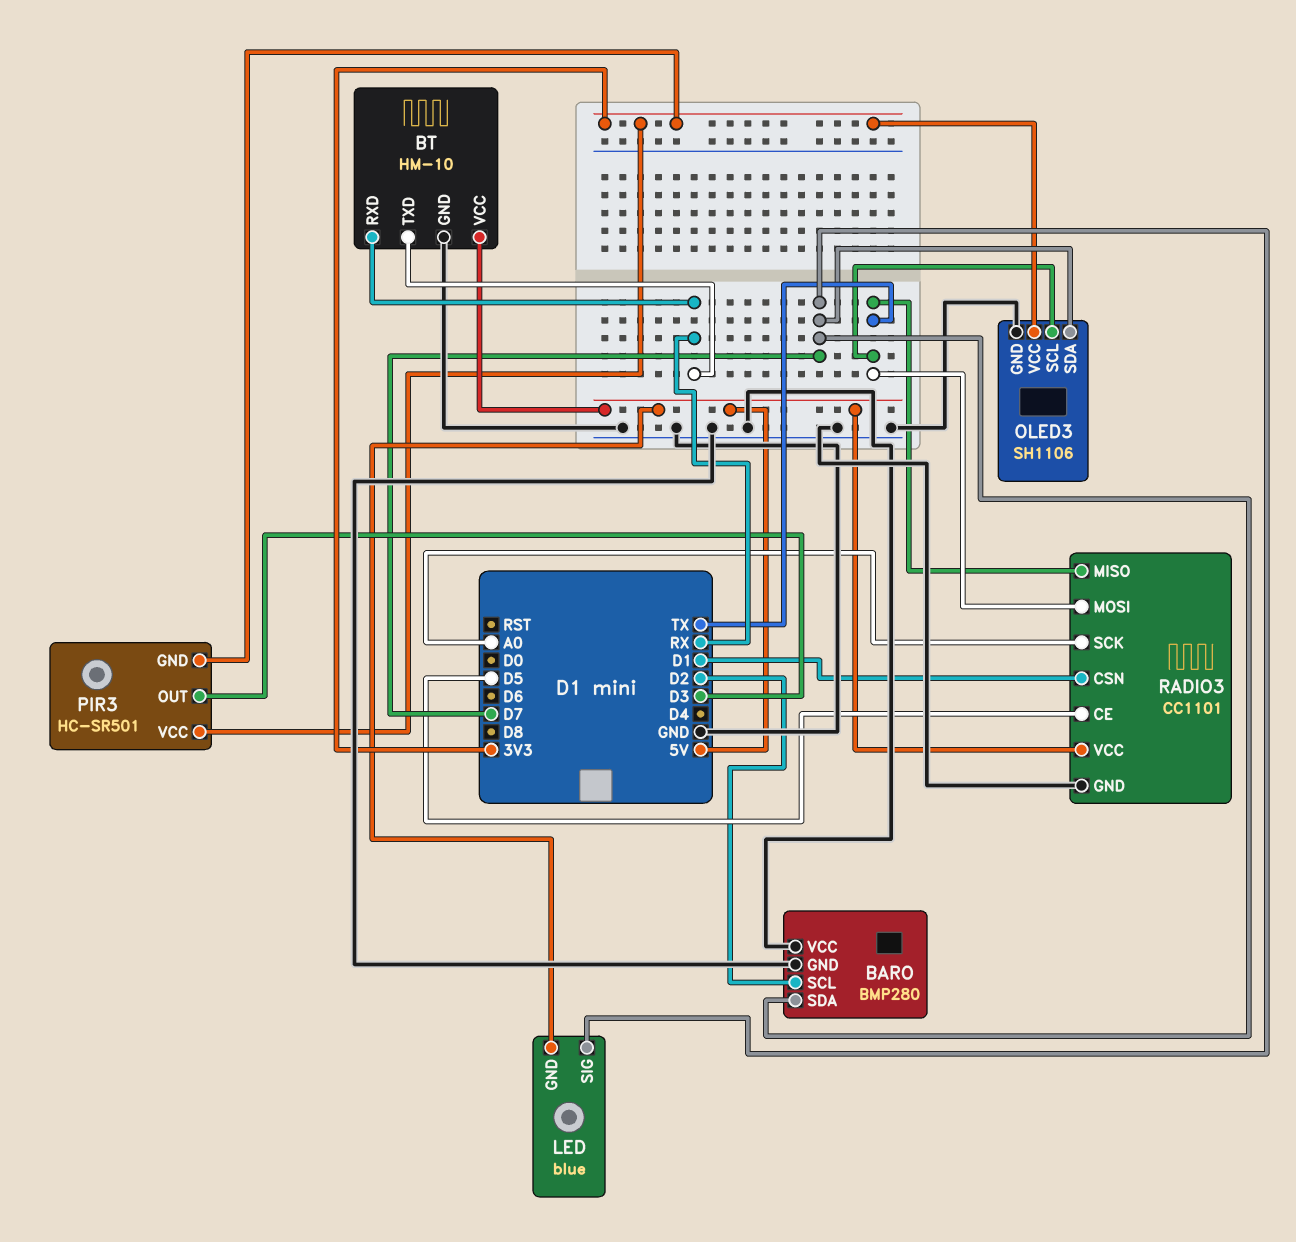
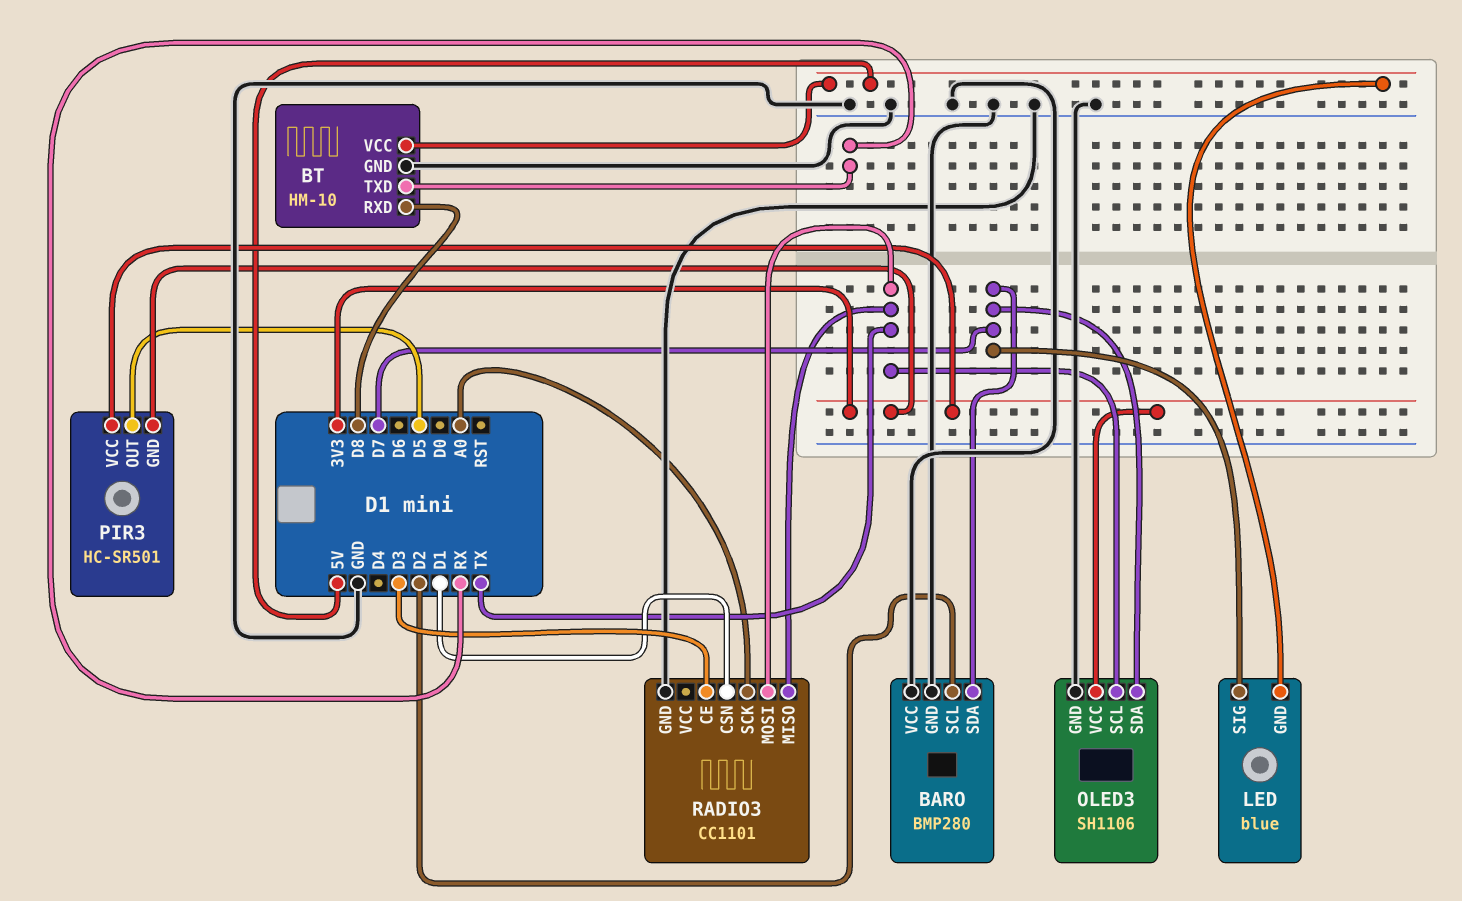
BT pin RXD: RX -> D8
PIR3 pin OUT: D3 -> D5
RADIO3 pin CE: D5 -> D3
RADIO3 pin VCC: 5V -> none

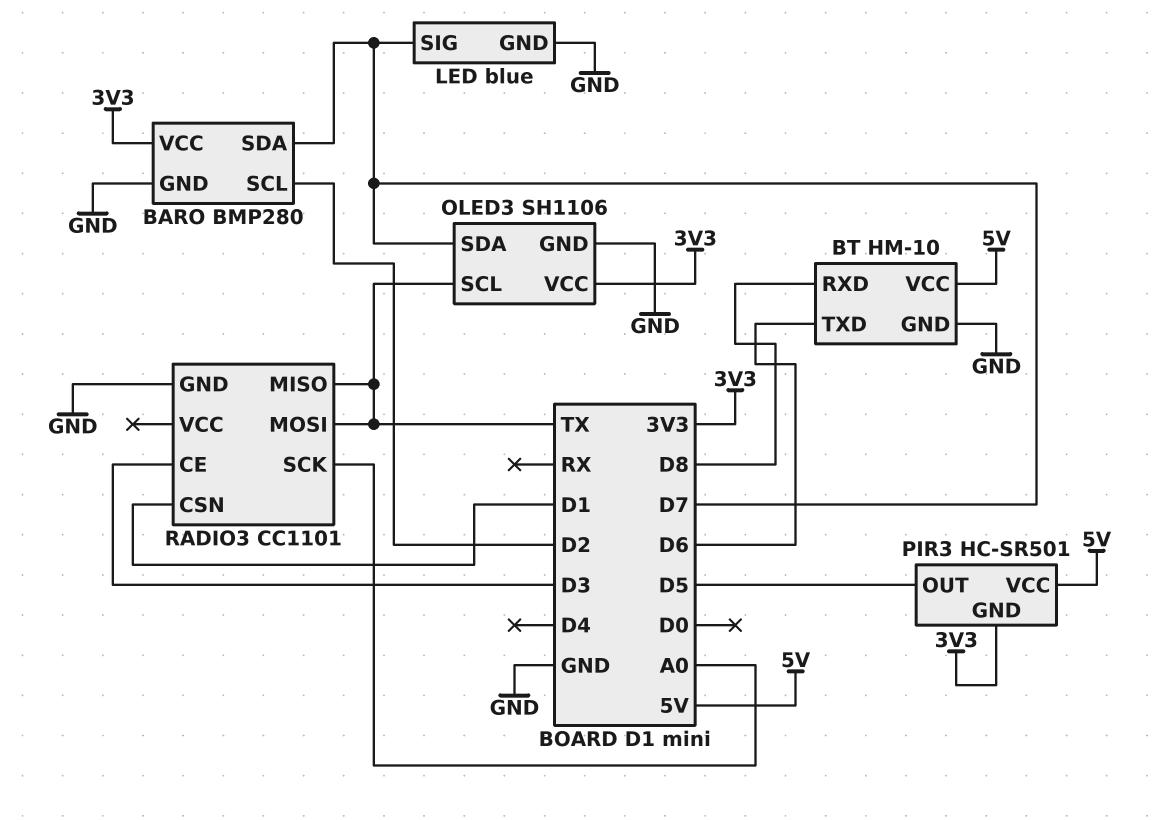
BARO pin VCC: GND -> 3V3
BT pin TXD: RX -> D6
LED pin GND: 5V -> GND
PIR3 pin VCC: 3V3 -> 5V

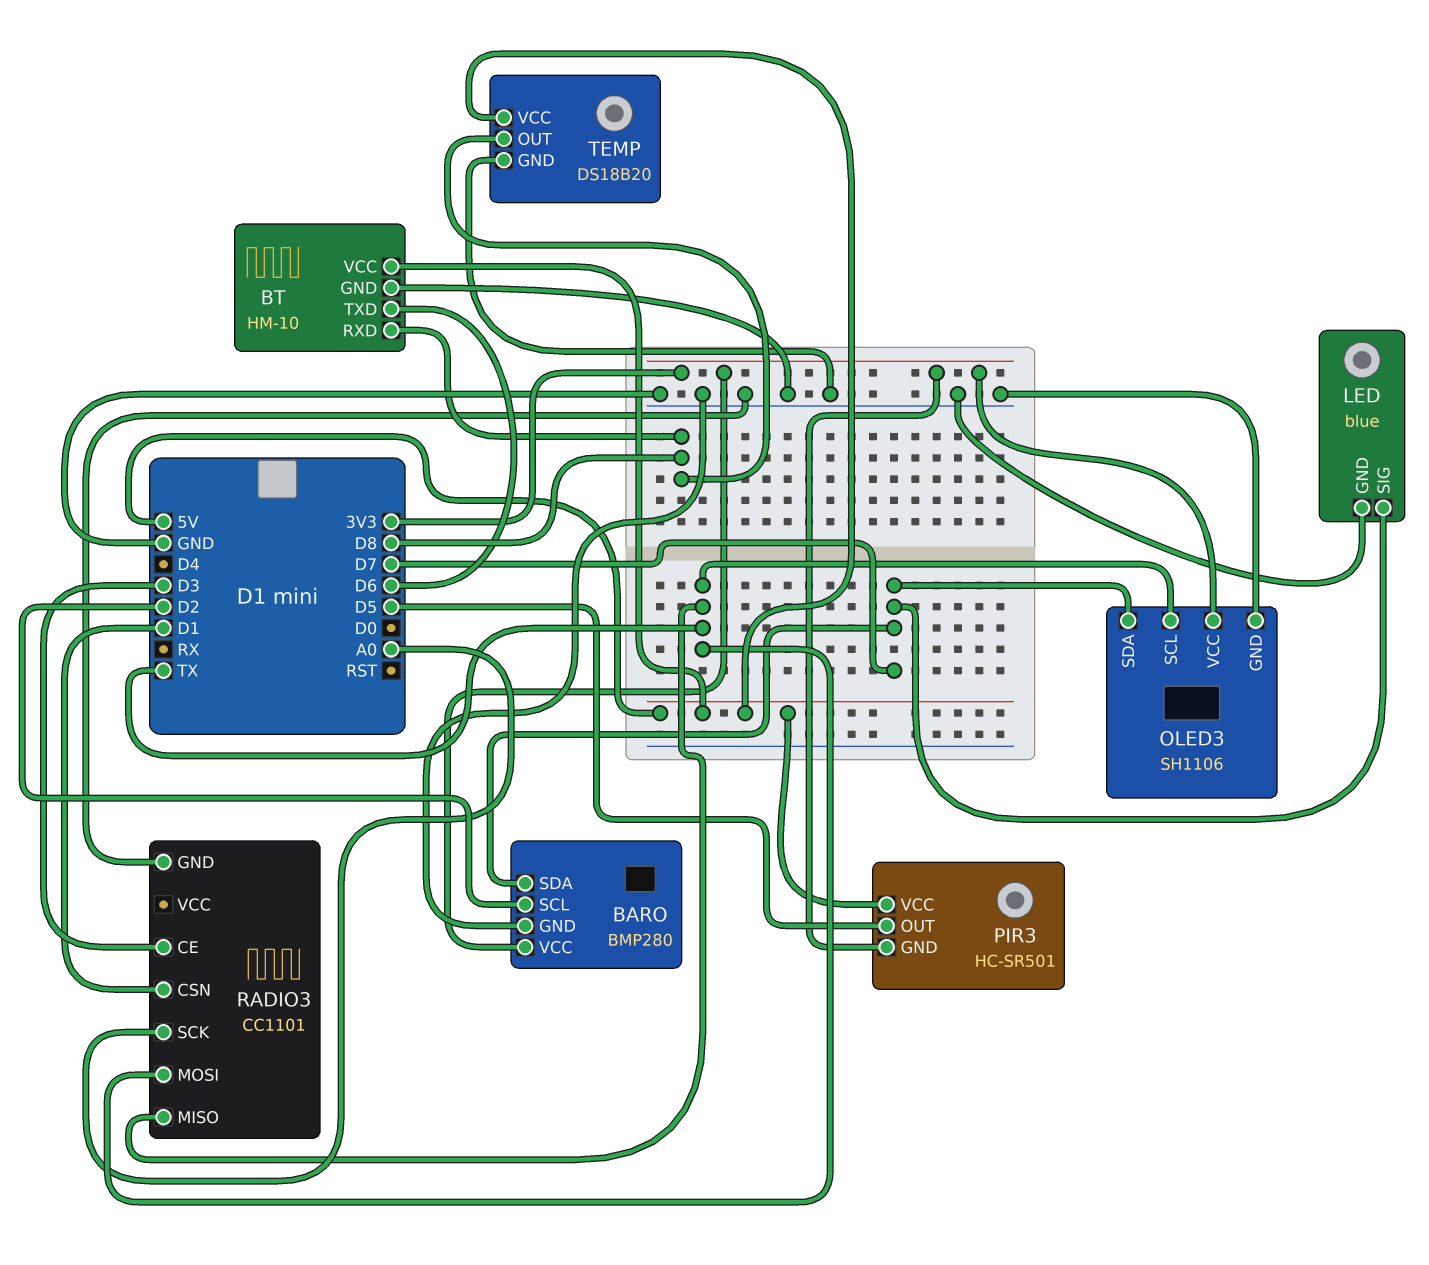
TEMP: none -> DS18B20
TEMP pin GND: none -> GND
TEMP pin OUT: none -> D8
TEMP pin VCC: none -> 5V

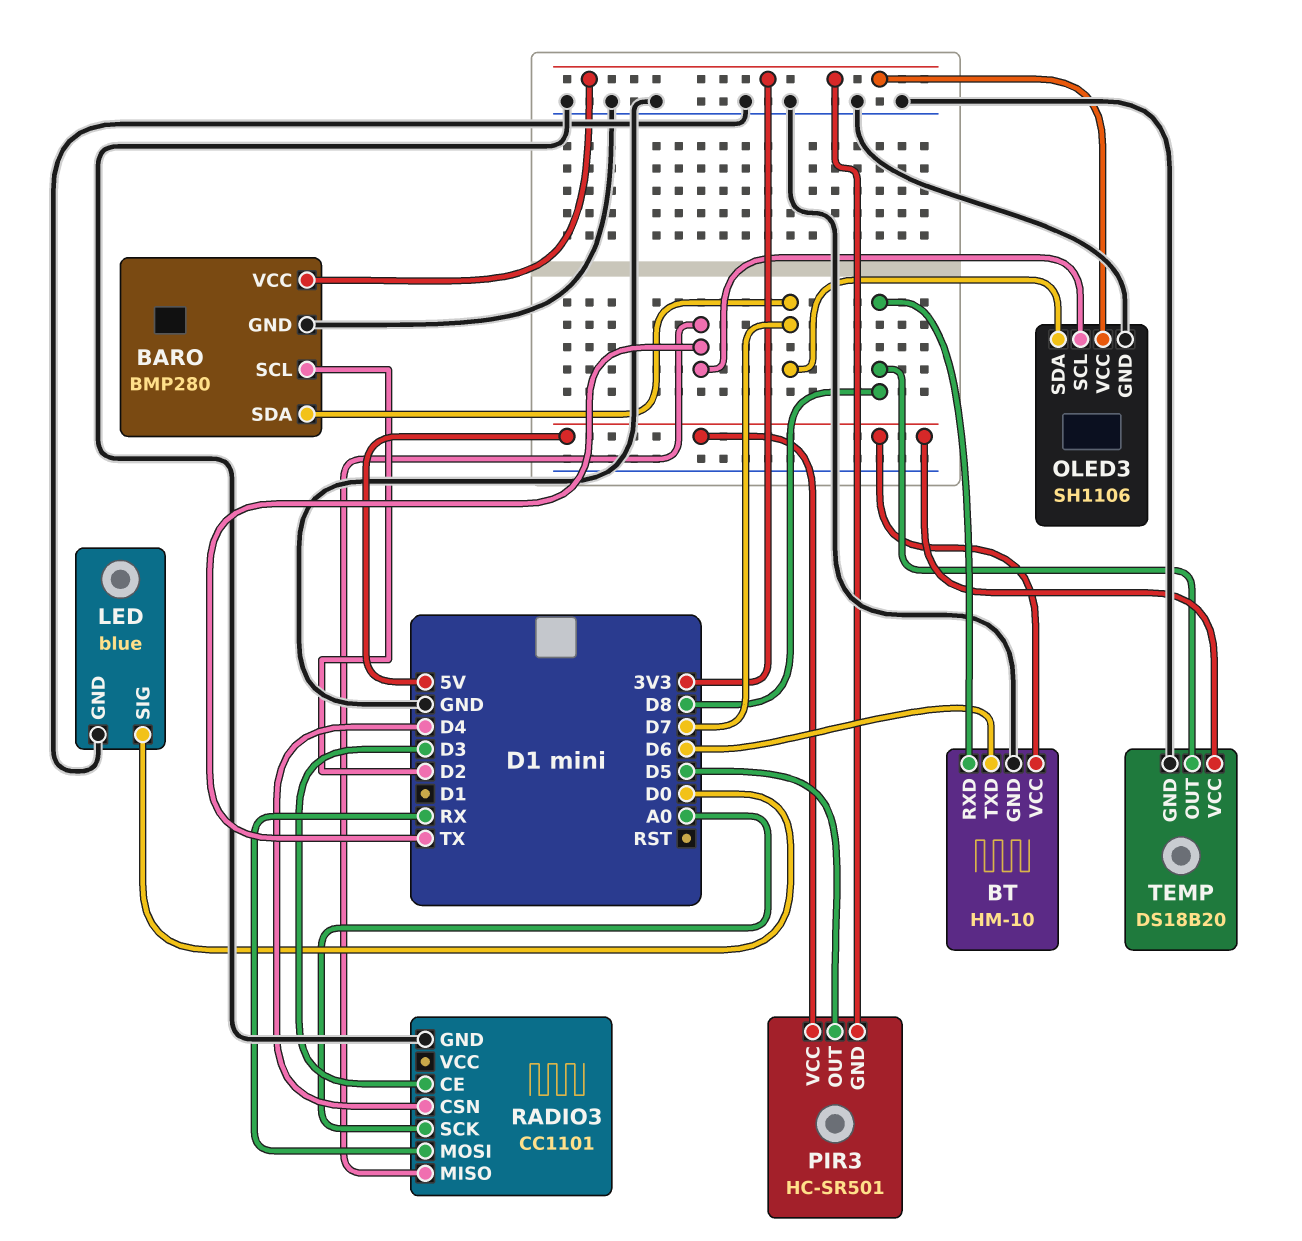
LED pin SIG: D7 -> D0
RADIO3 pin CSN: D1 -> D4
RADIO3 pin MOSI: TX -> RX

